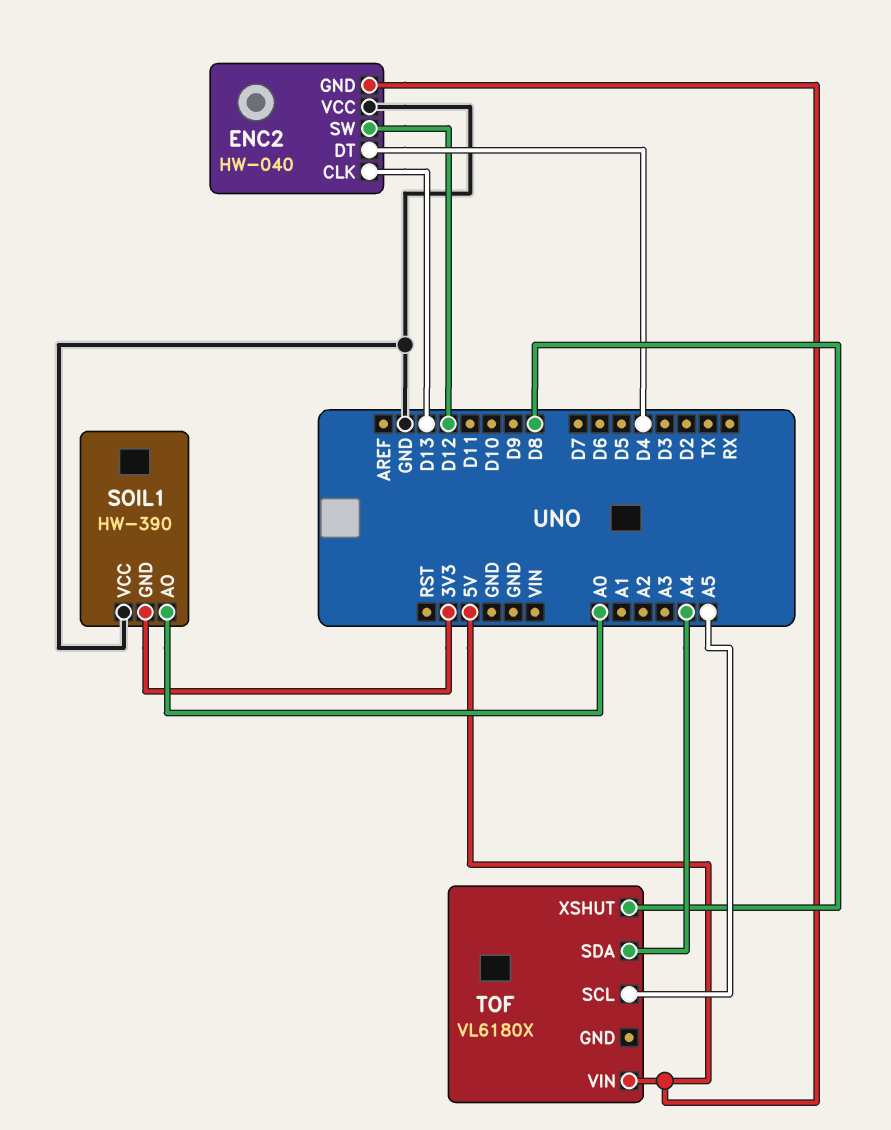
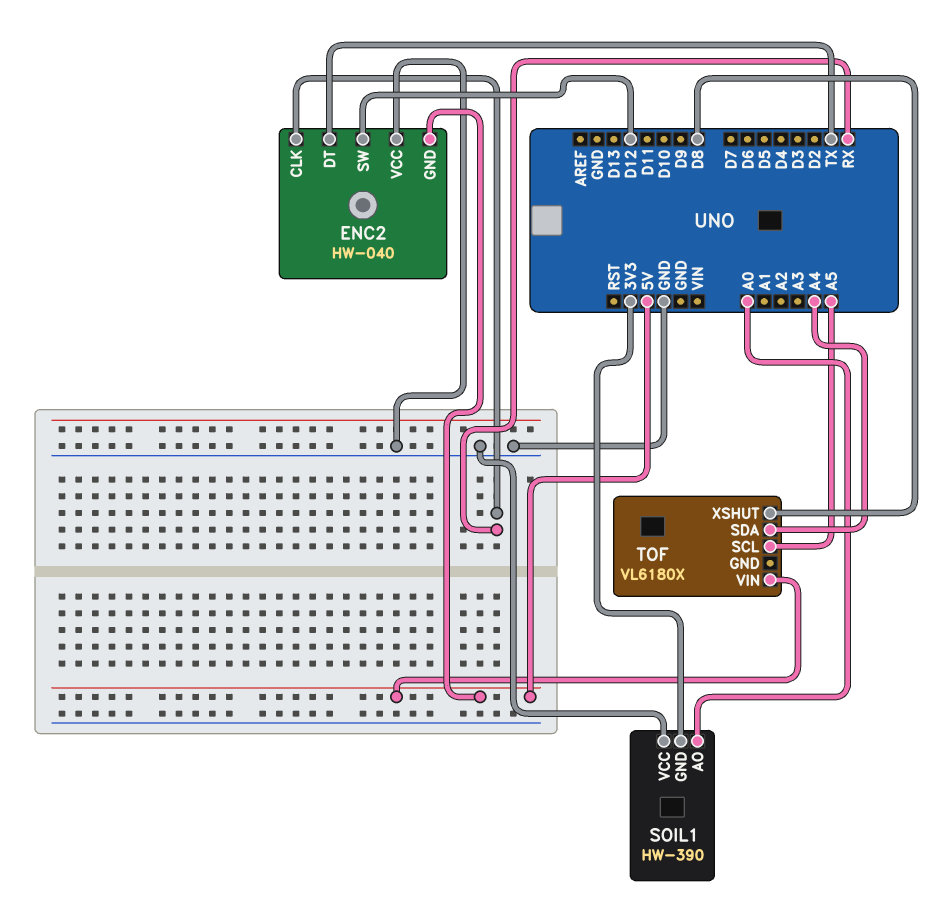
ENC2 pin CLK: D13 -> RX
ENC2 pin DT: D4 -> TX

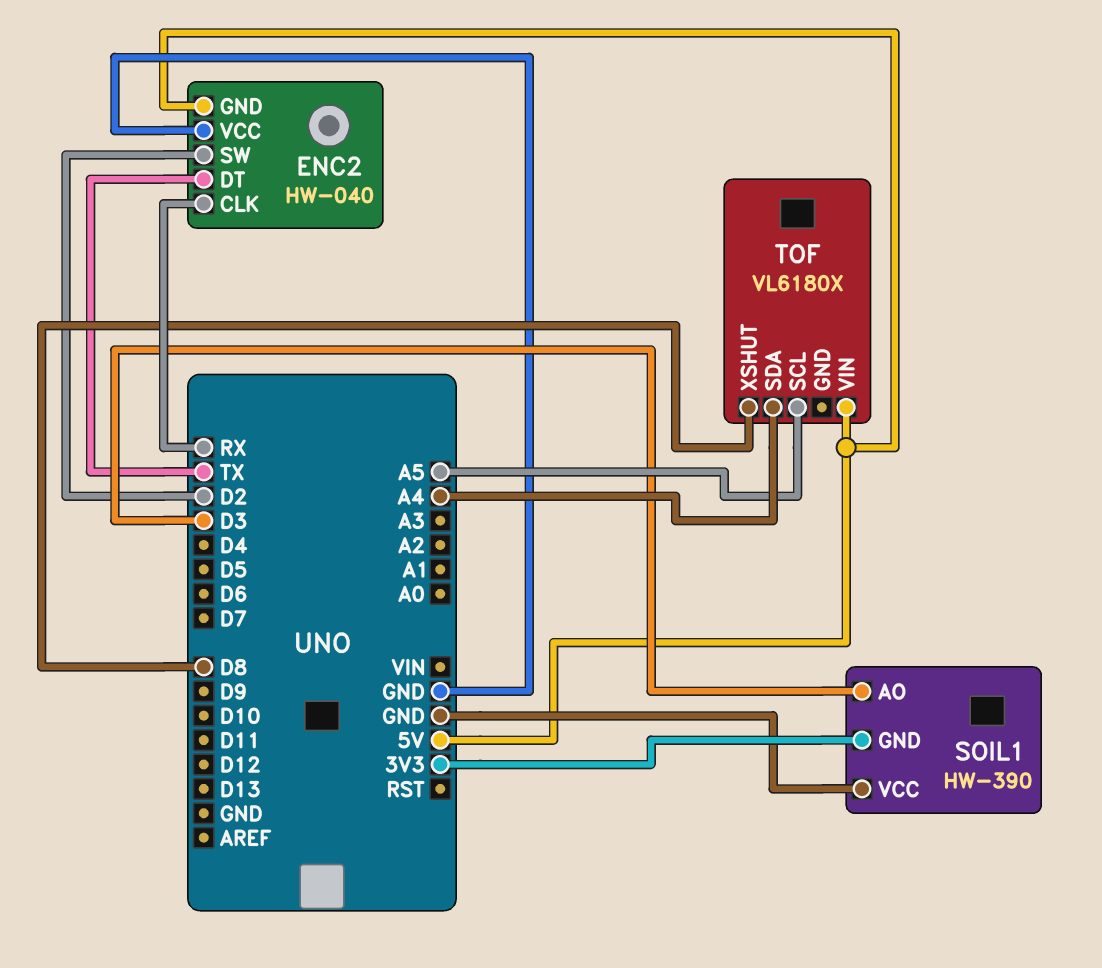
ENC2 pin SW: D12 -> D2
SOIL1 pin AO: A0 -> D3

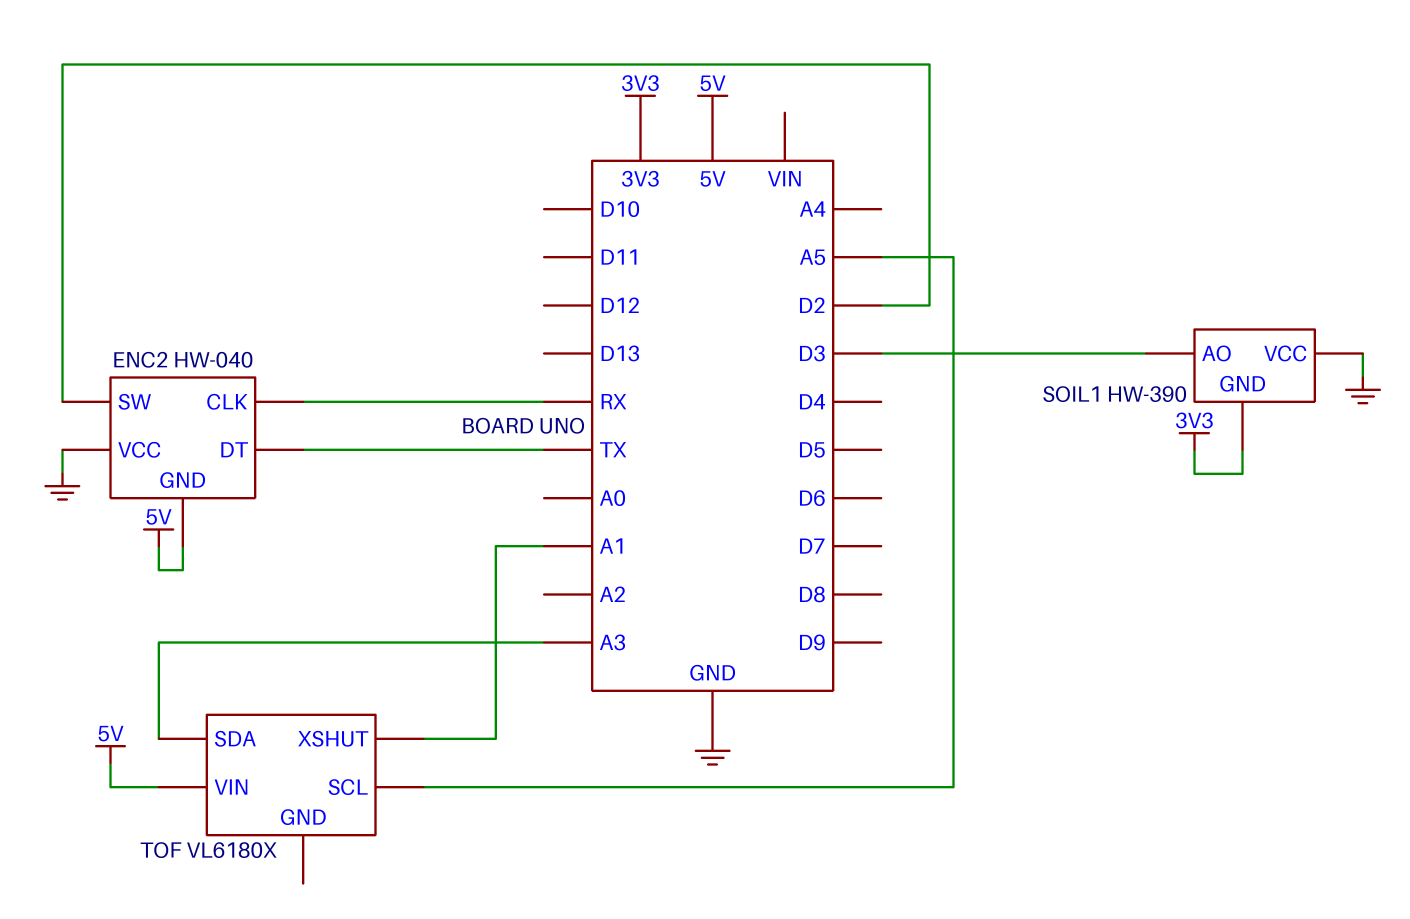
TOF pin SDA: A4 -> A3
TOF pin XSHUT: D8 -> A1

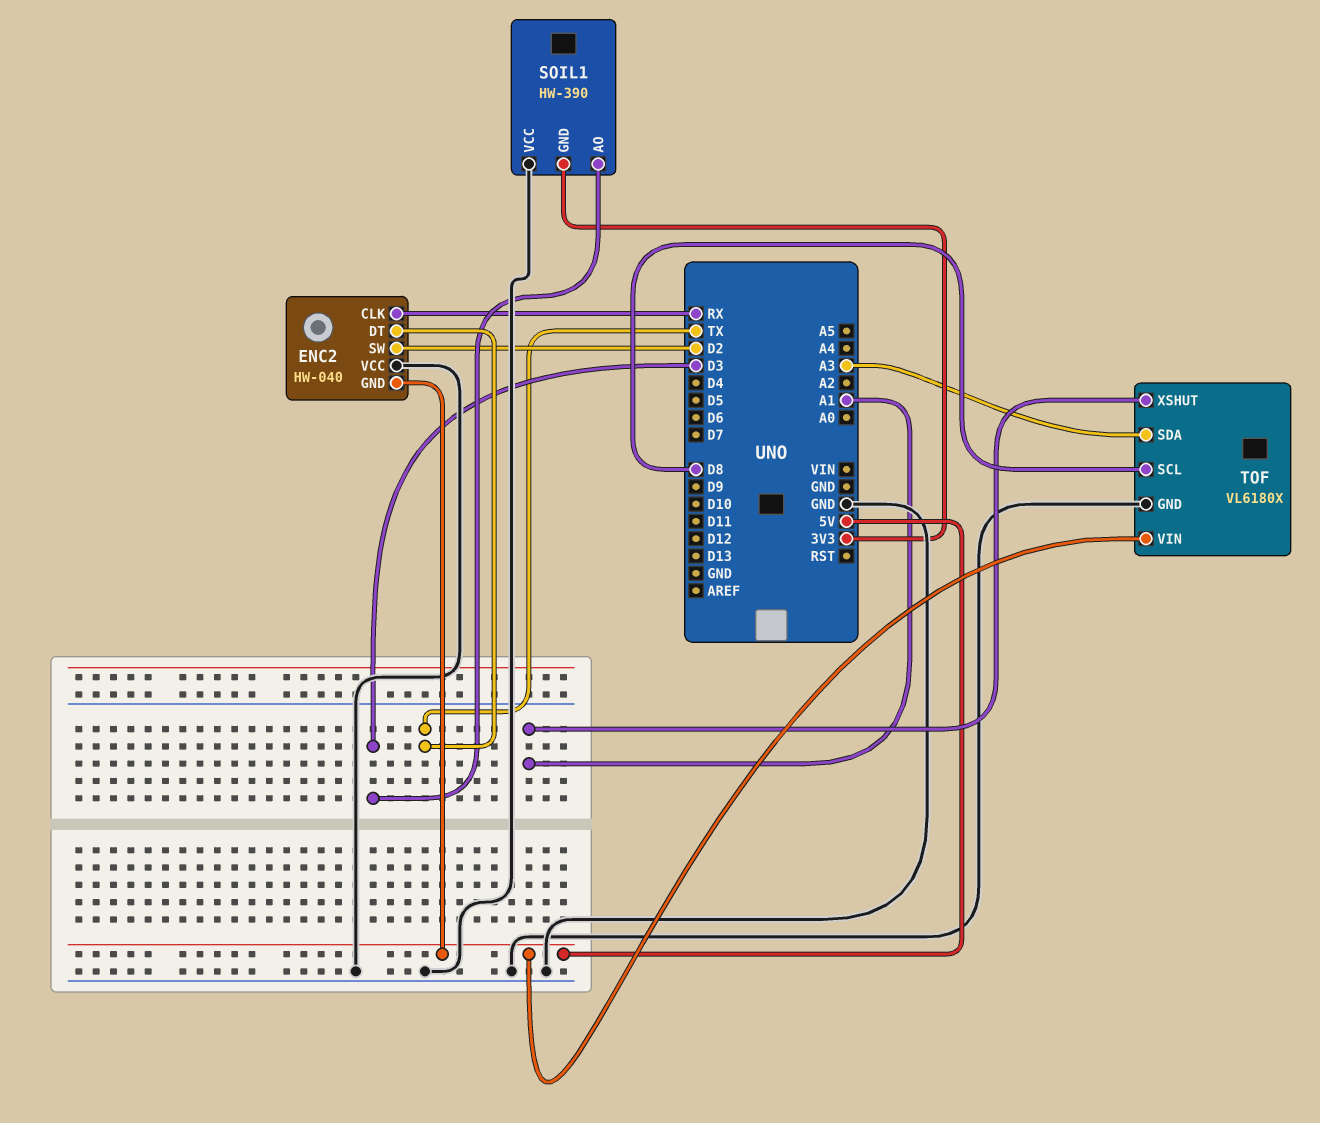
TOF pin GND: none -> GND
TOF pin SCL: A5 -> D8

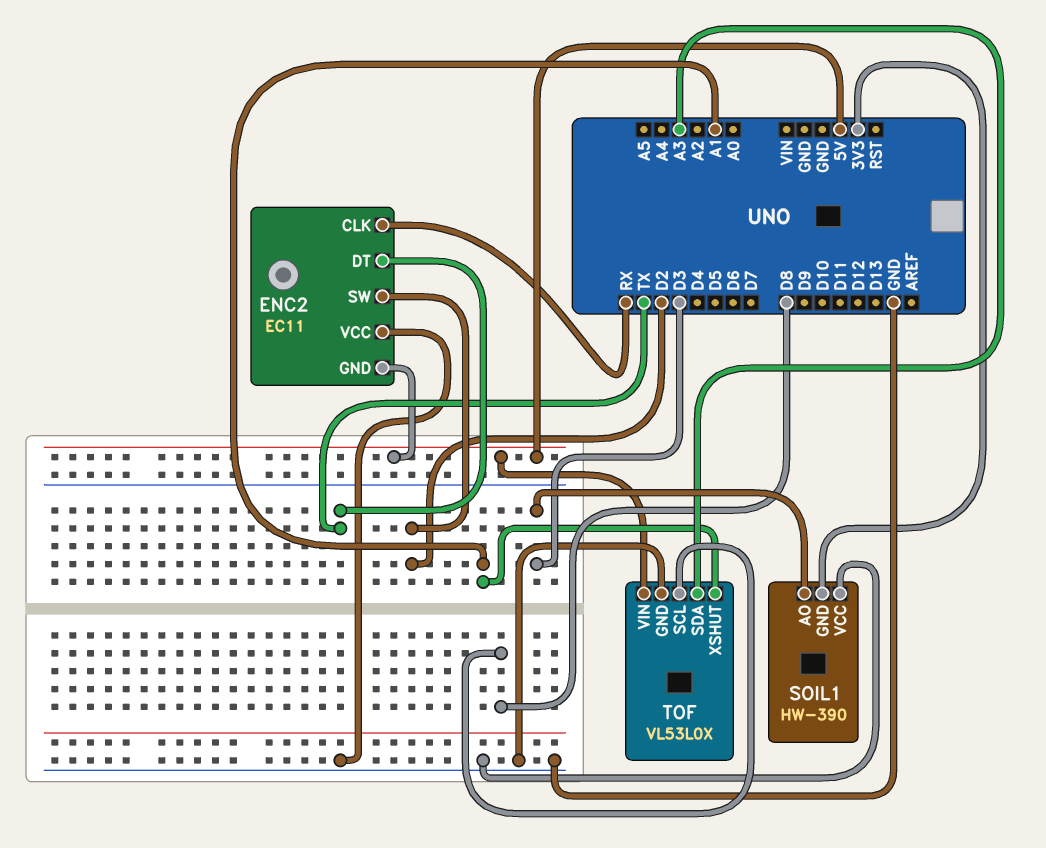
ENC2: HW-040 -> EC11
TOF: VL6180X -> VL53L0X

